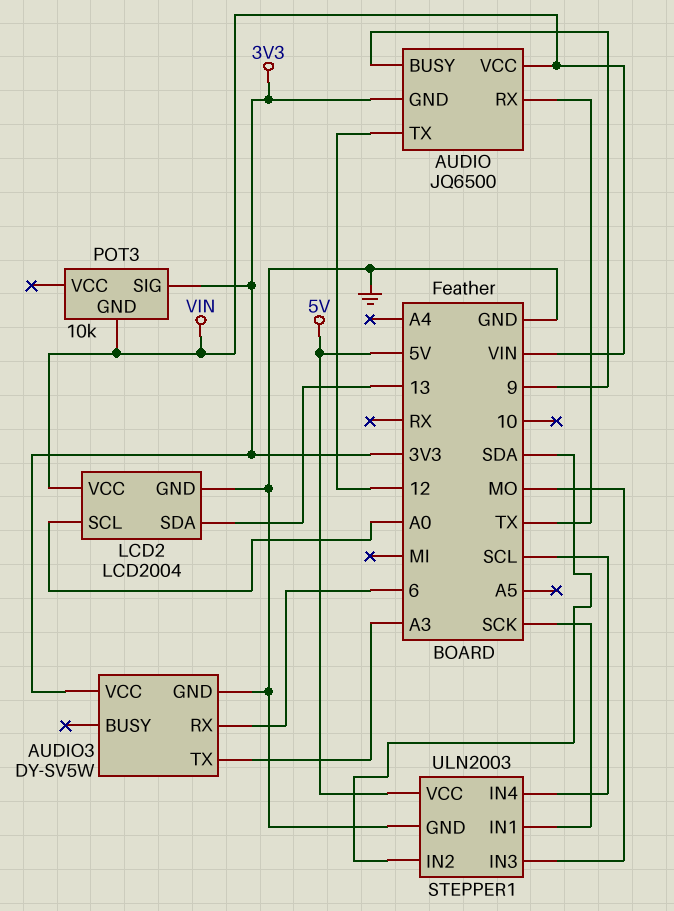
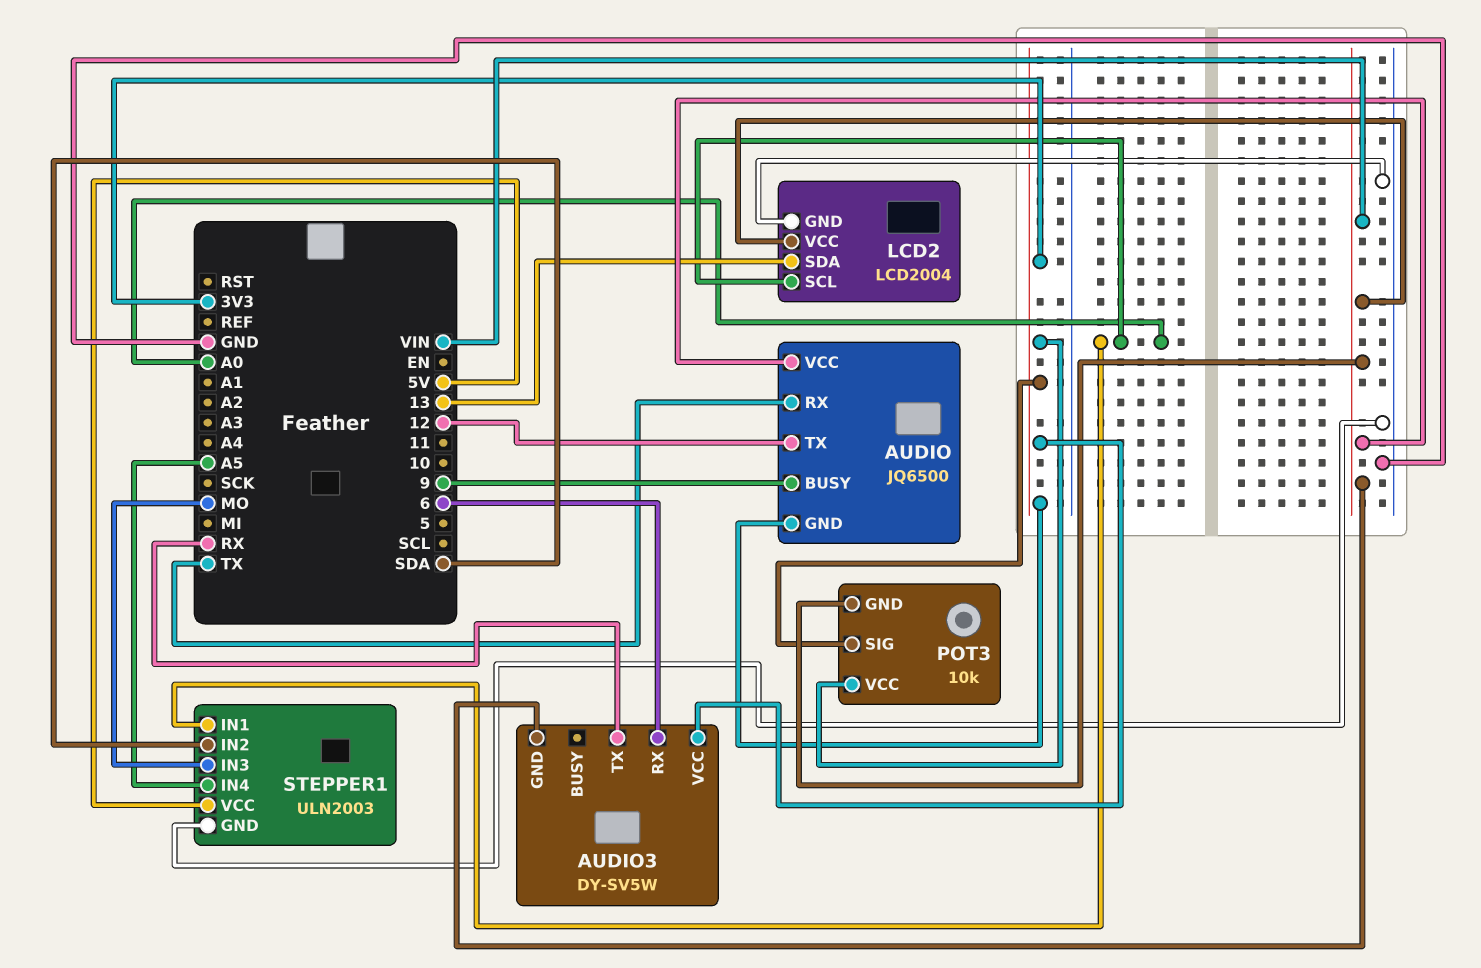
AUDIO3 pin GND: GND -> VIN
AUDIO3 pin TX: A3 -> RX
POT3 pin VCC: none -> 3V3
STEPPER1 pin IN1: SCK -> A0
STEPPER1 pin IN4: SCL -> A5

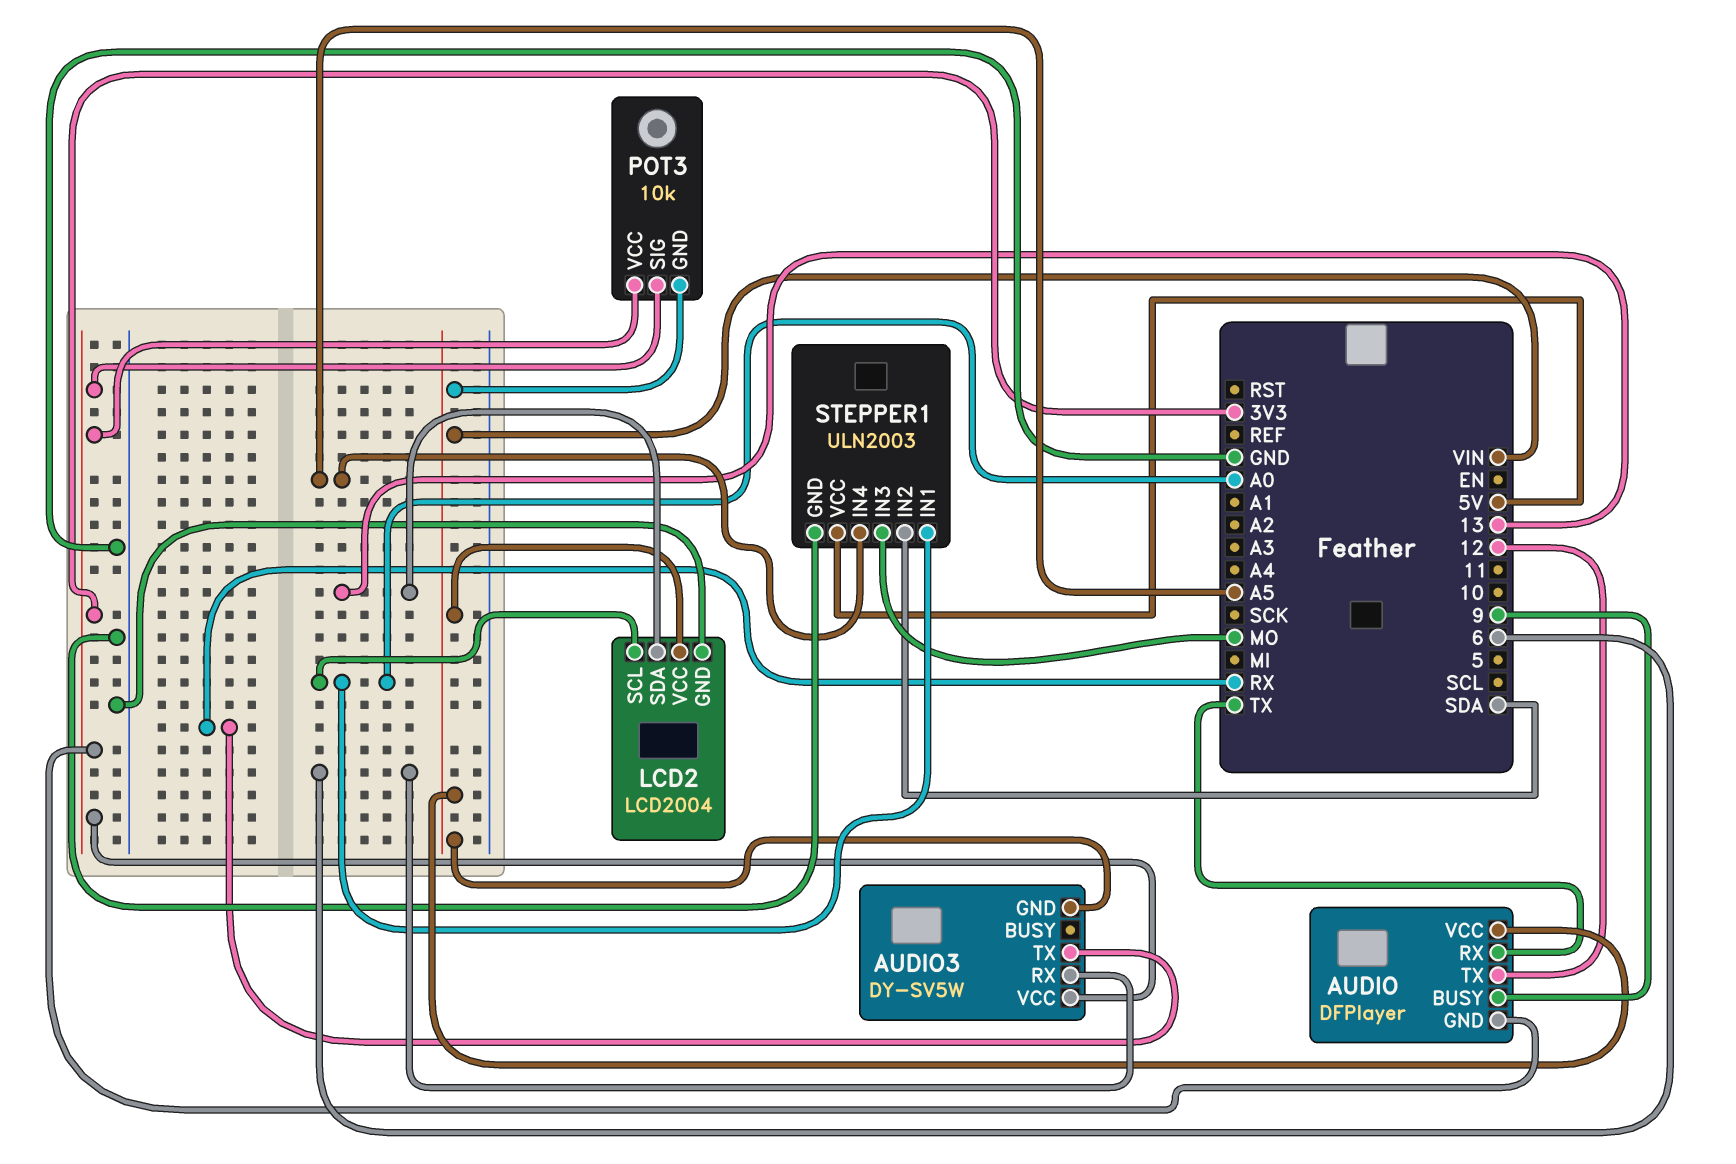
AUDIO: JQ6500 -> DFPlayer

